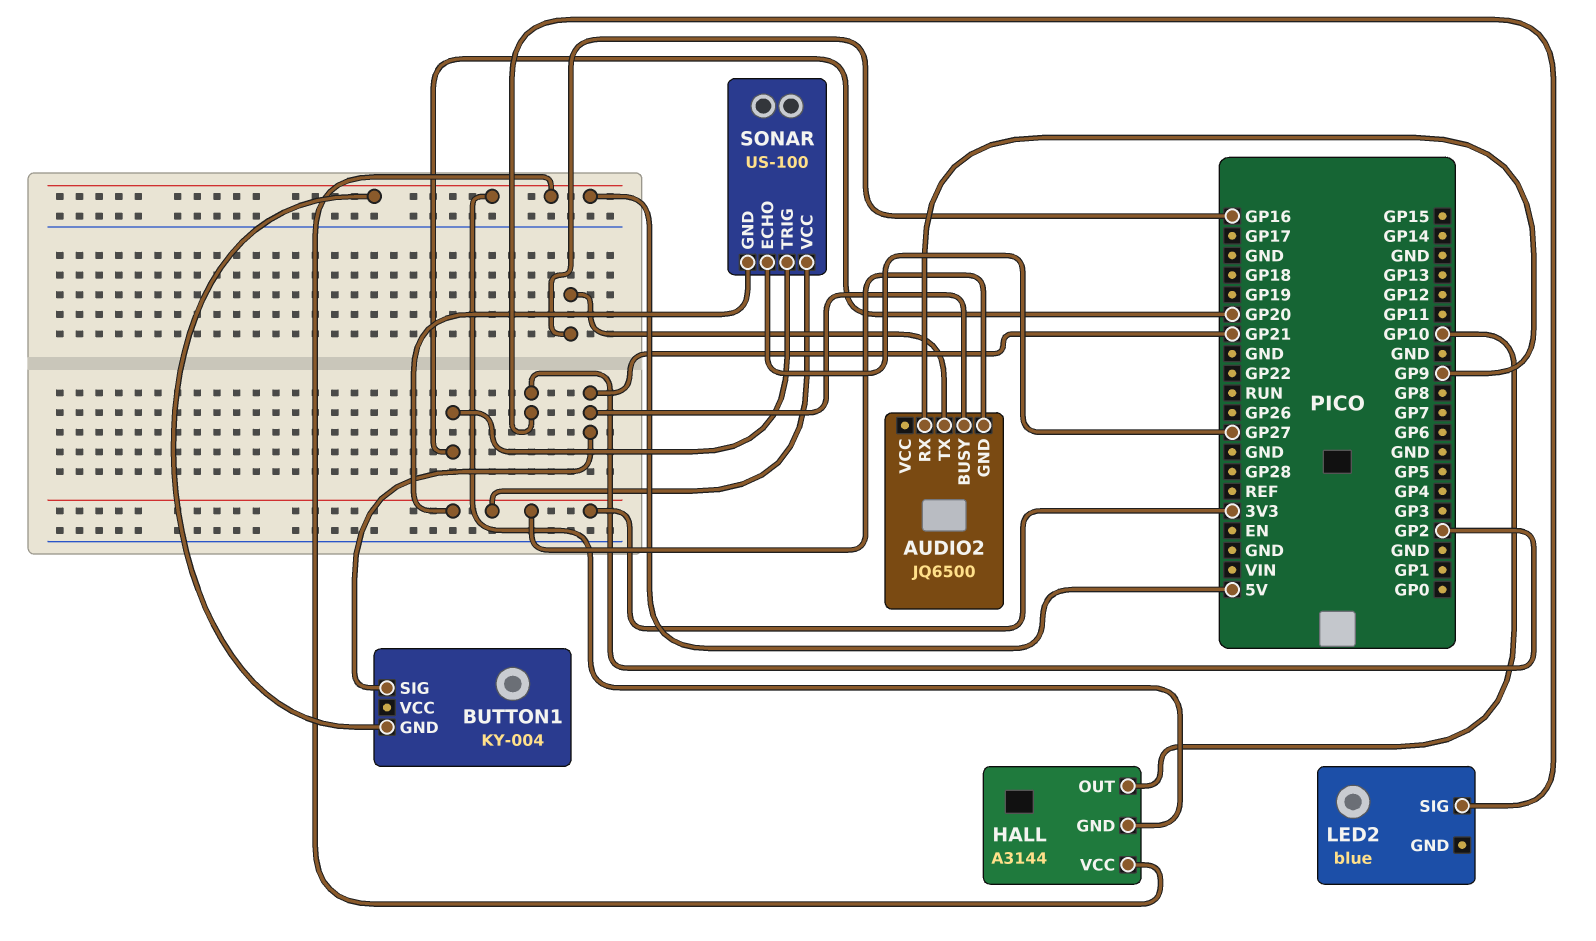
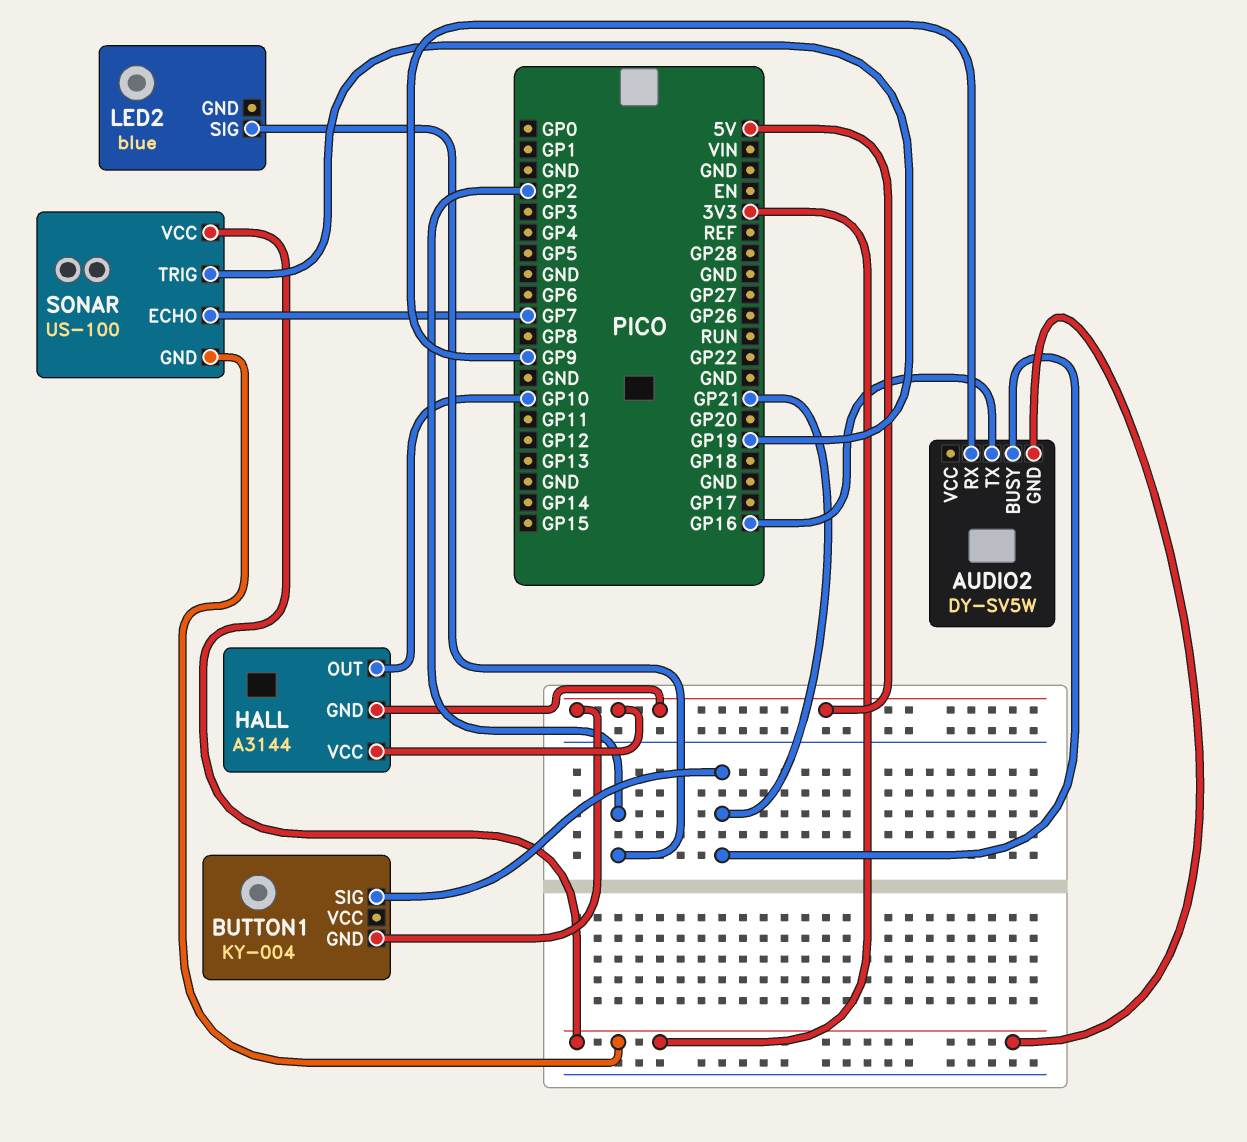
AUDIO2: JQ6500 -> DY-SV5W
SONAR pin ECHO: GP27 -> GP7
SONAR pin TRIG: GP20 -> GP19

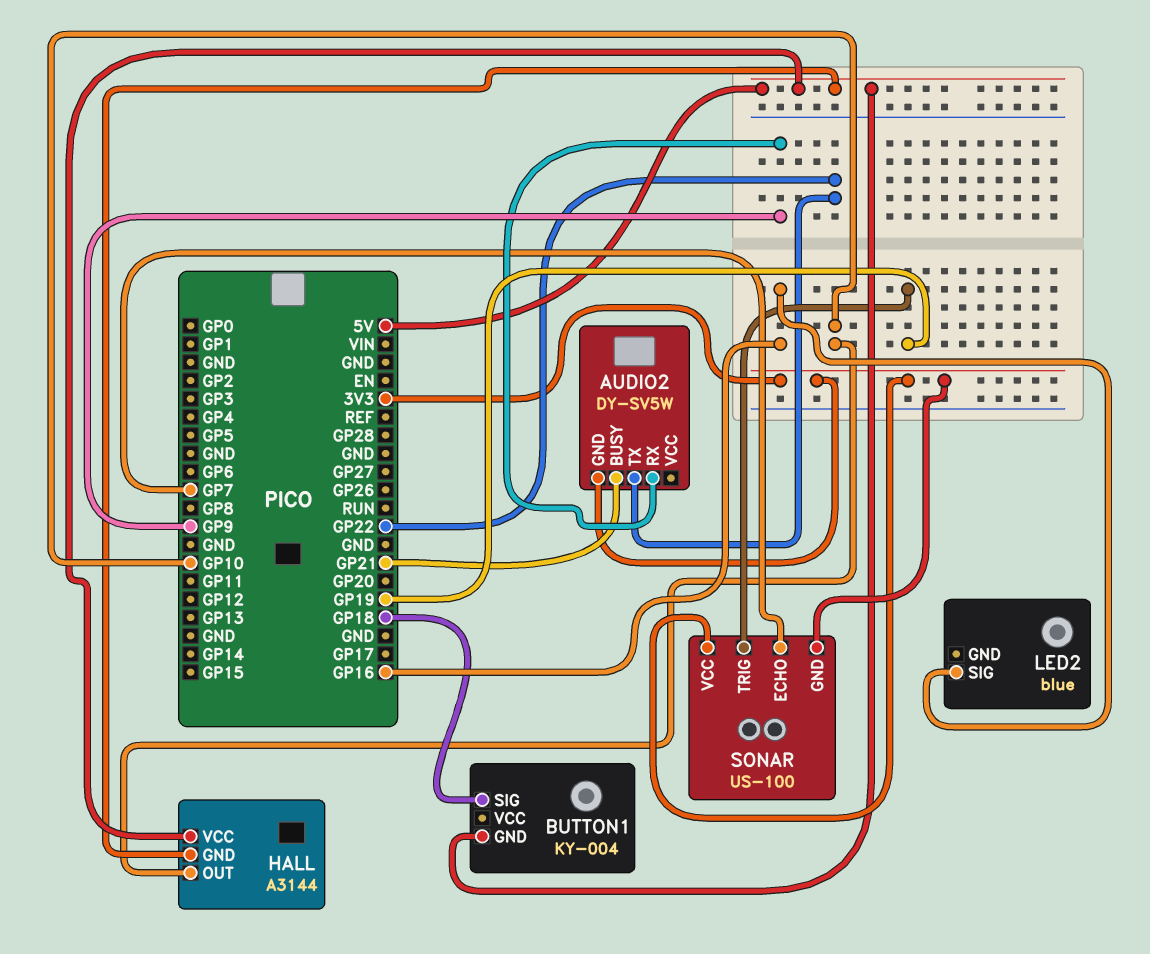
AUDIO2 pin TX: GP16 -> GP22
BUTTON1 pin SIG: GP21 -> GP18
LED2 pin SIG: GP2 -> GP16

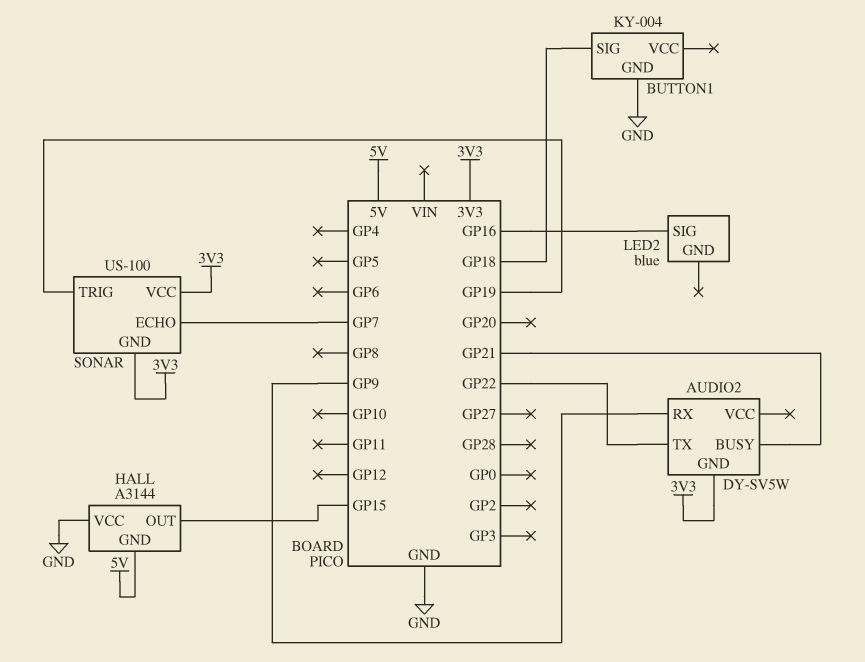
BUTTON1 pin GND: 5V -> GND
HALL pin OUT: GP10 -> GP15
HALL pin VCC: 5V -> GND

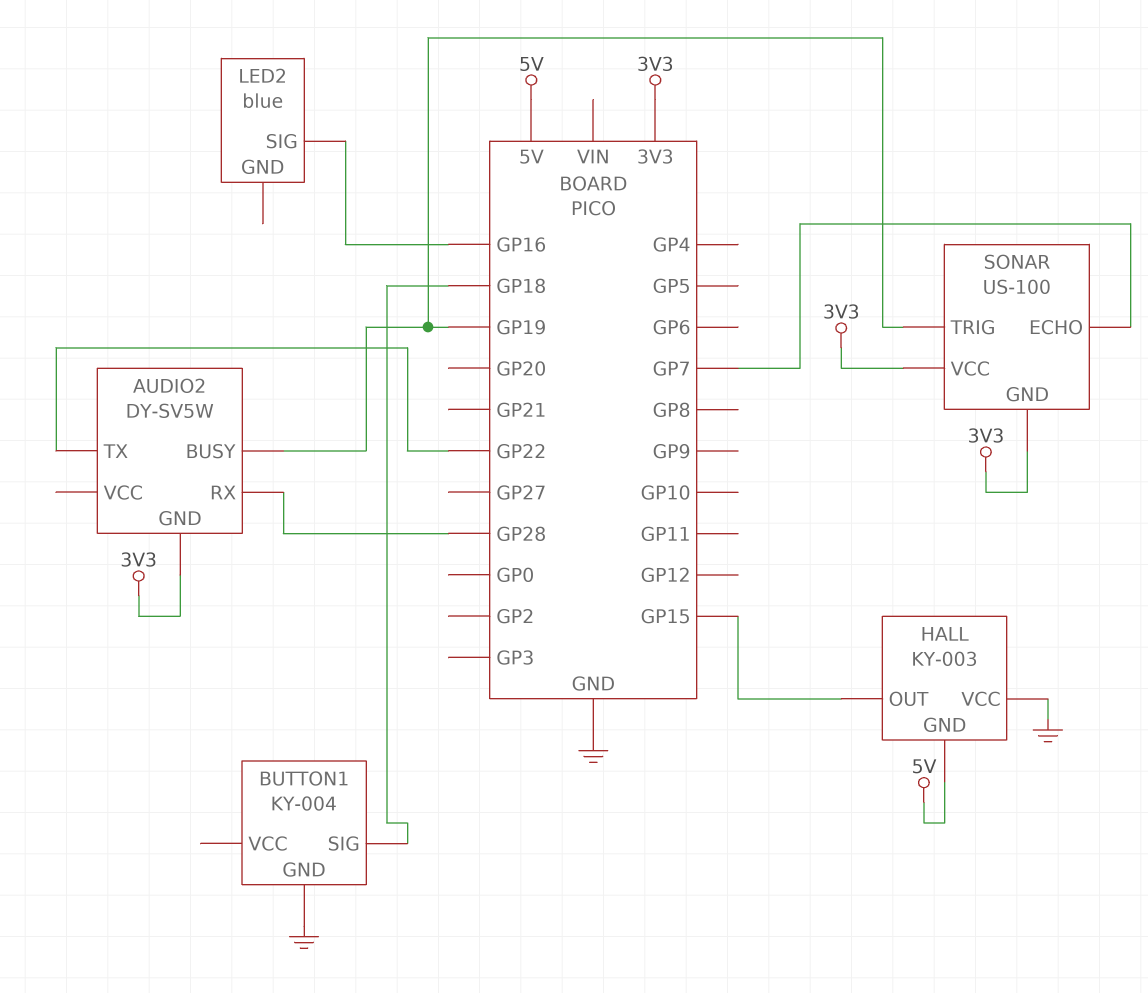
AUDIO2 pin BUSY: GP21 -> GP19
AUDIO2 pin RX: GP9 -> GP28
HALL: A3144 -> KY-003

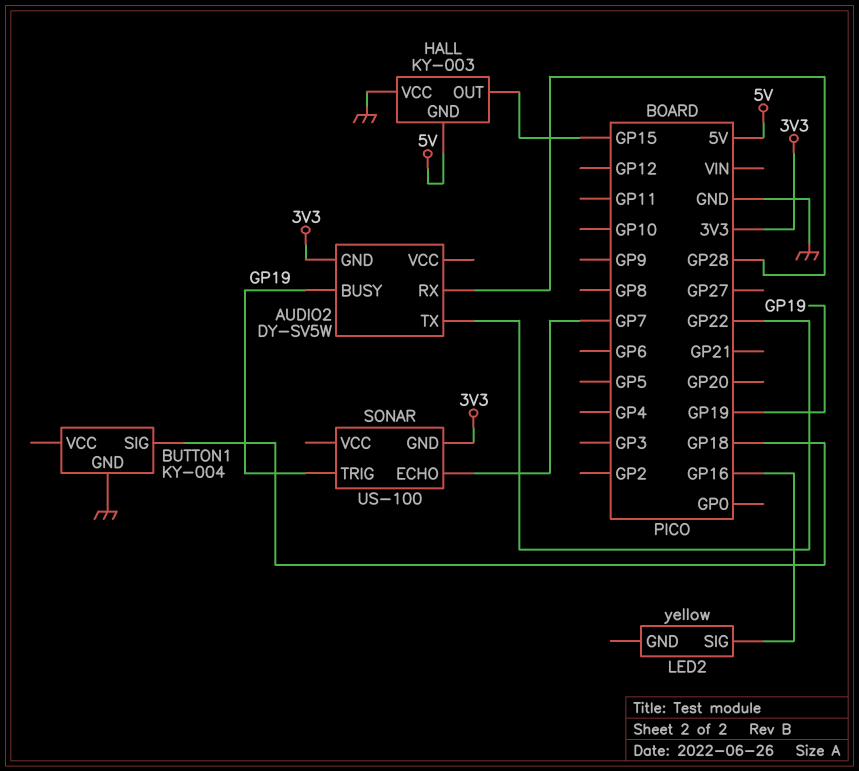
LED2: blue -> yellow
SONAR pin VCC: 3V3 -> none

